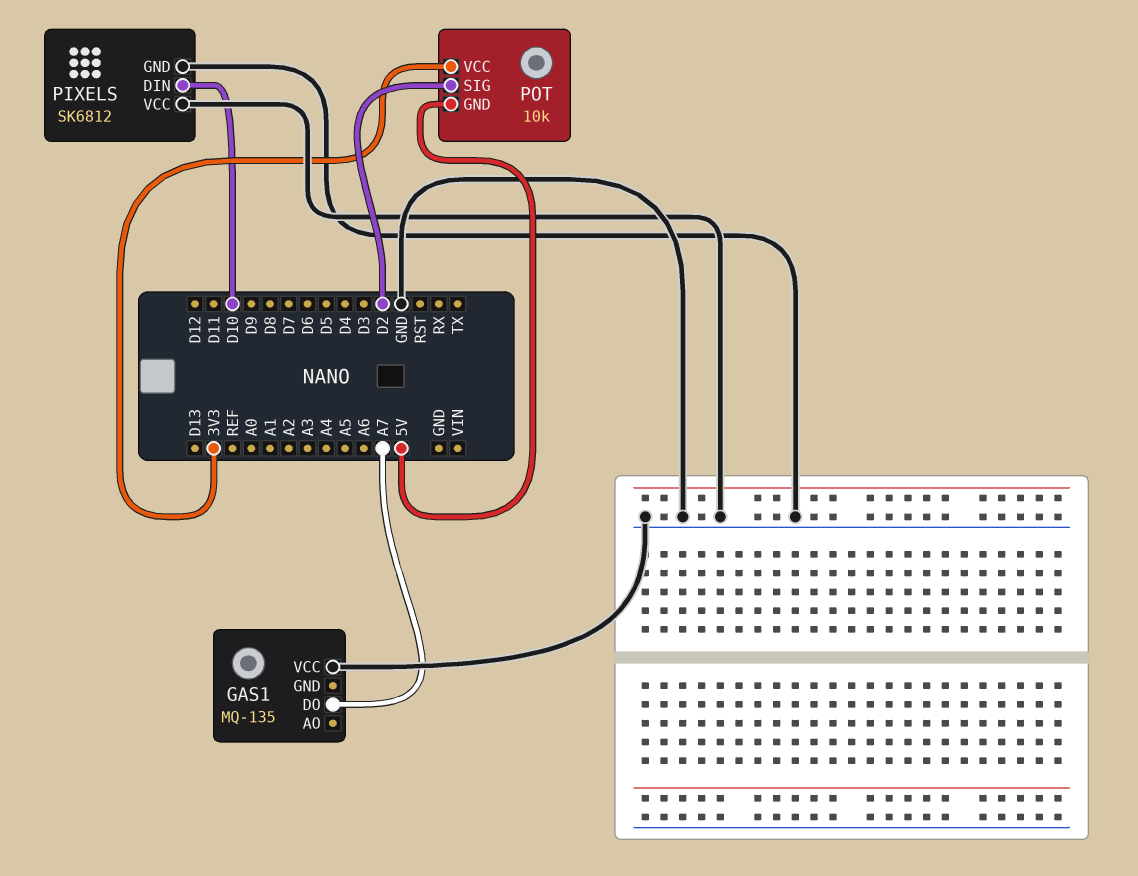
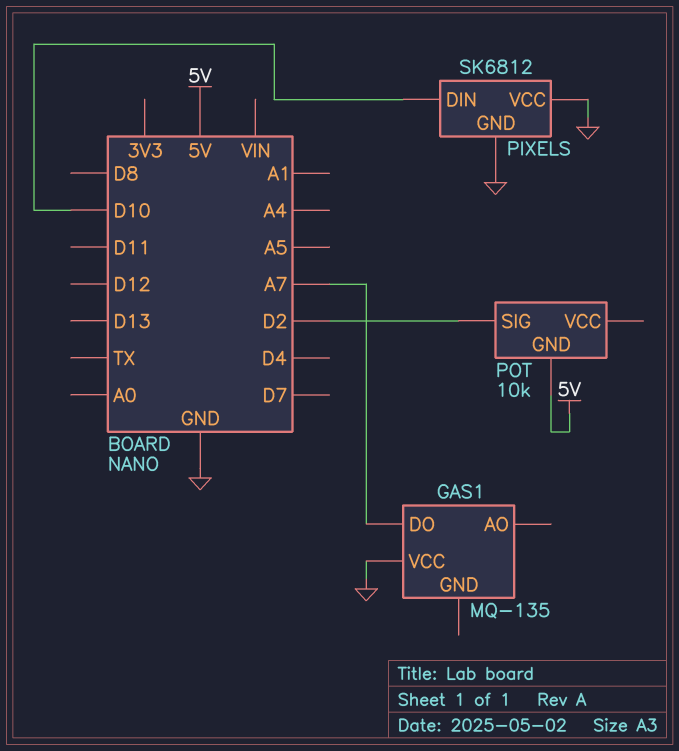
POT pin VCC: 3V3 -> none

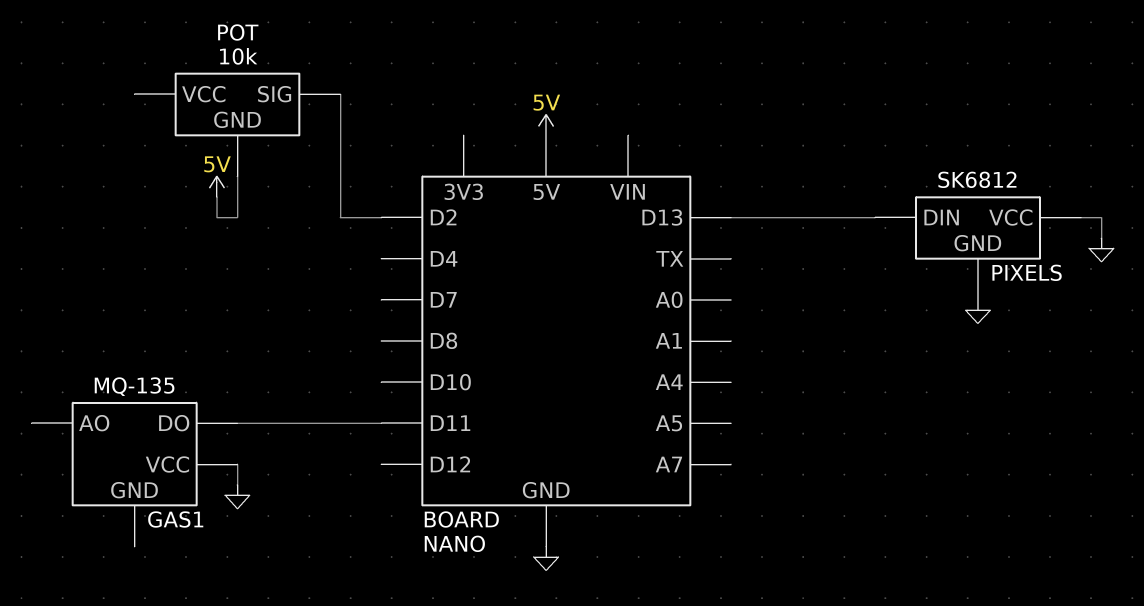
GAS1 pin DO: A7 -> D11
PIXELS pin DIN: D10 -> D13

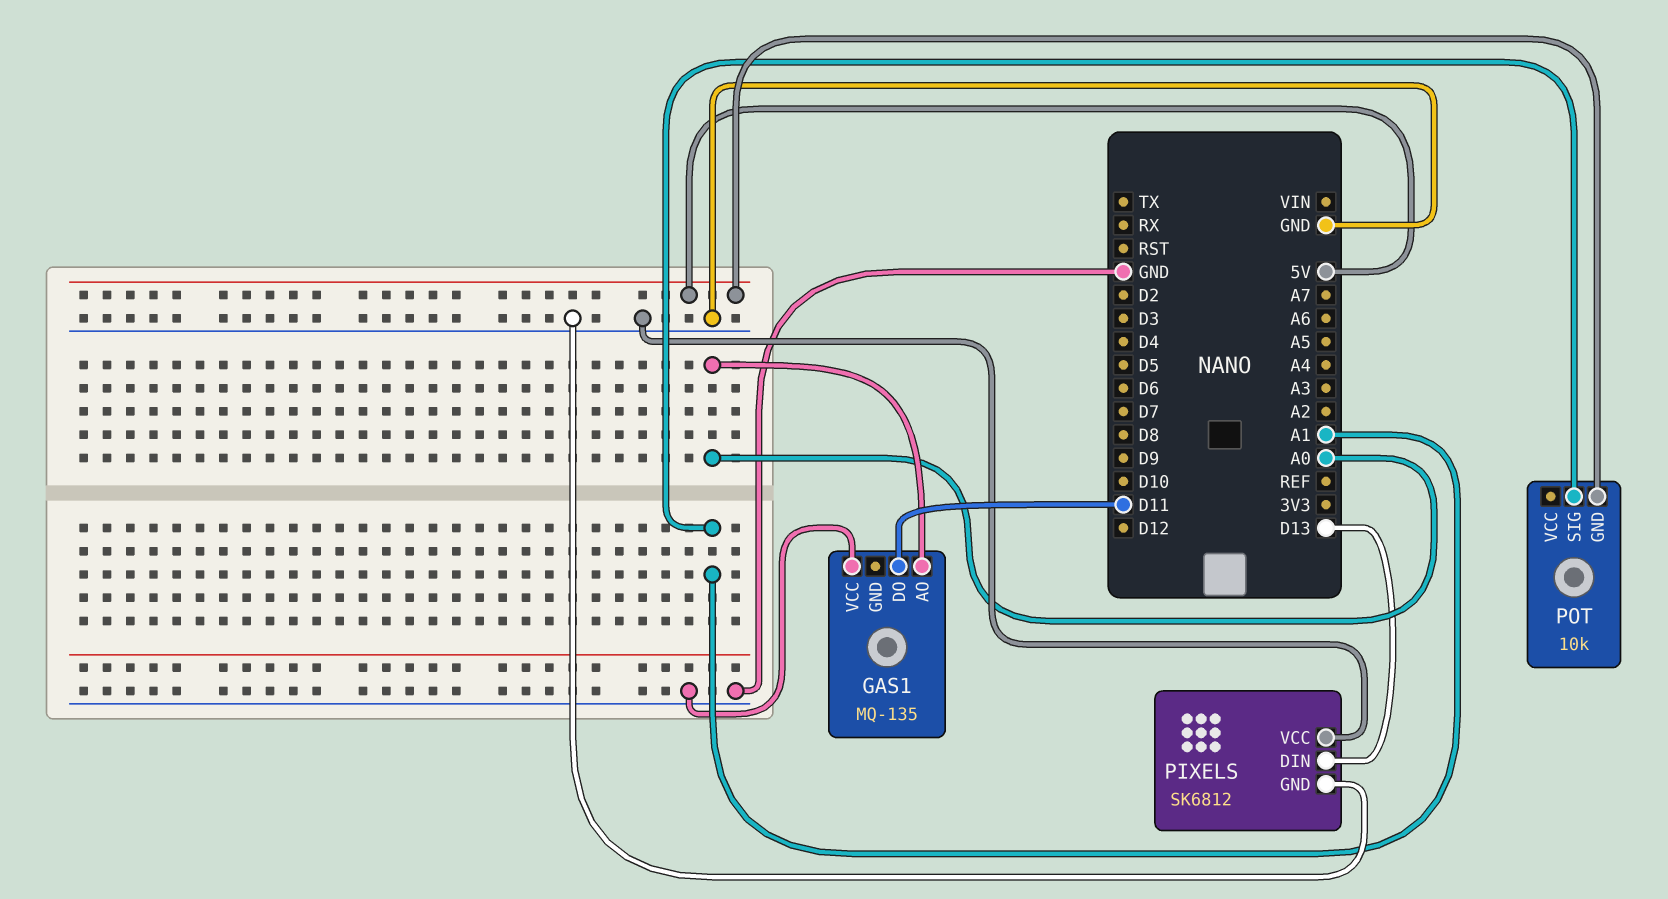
GAS1 pin AO: none -> A0
POT pin SIG: D2 -> A1

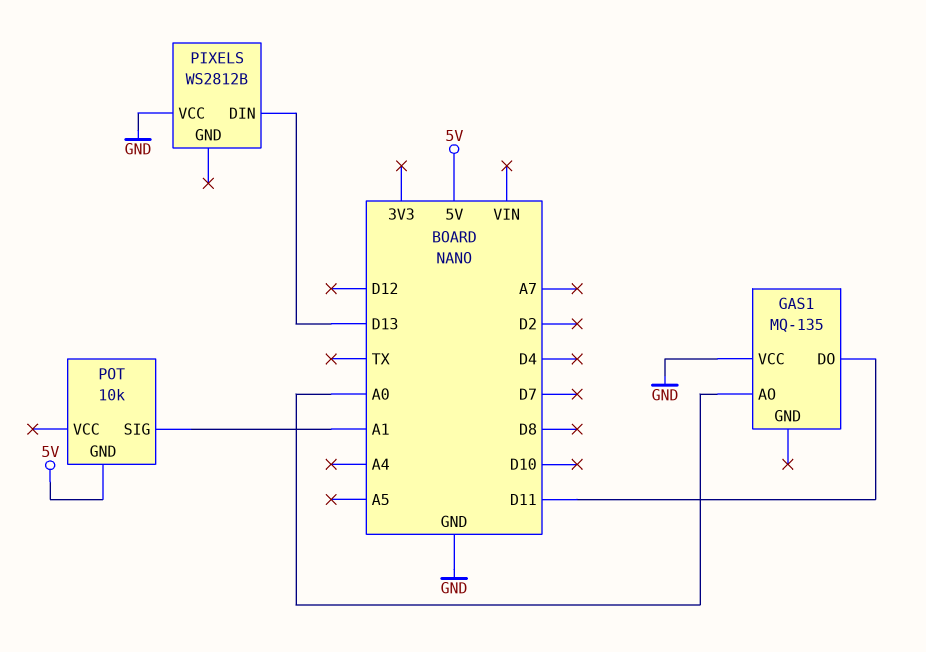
PIXELS: SK6812 -> WS2812B
PIXELS pin GND: GND -> none

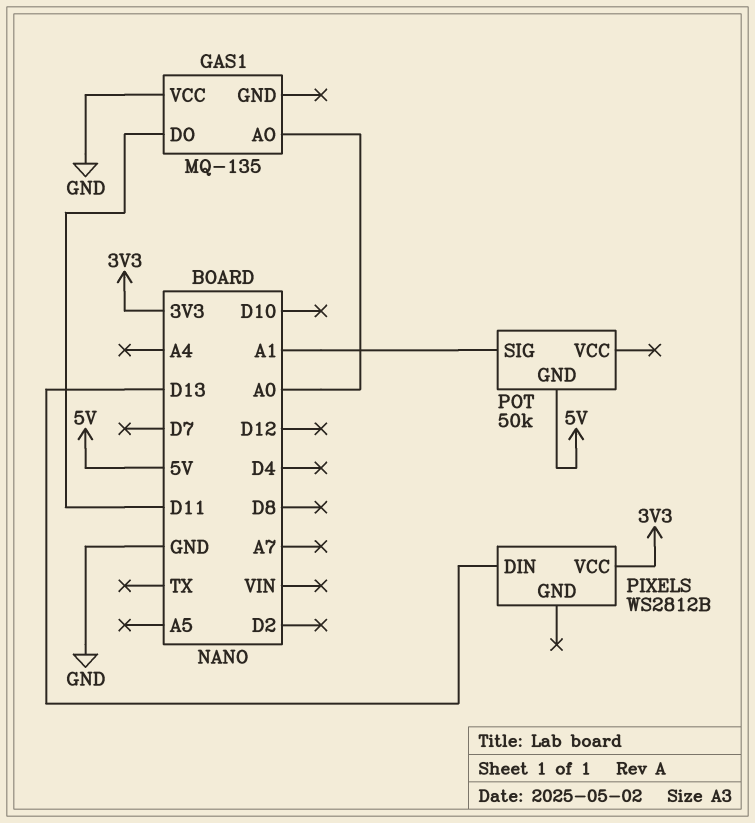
PIXELS pin VCC: GND -> 3V3
POT: 10k -> 50k

